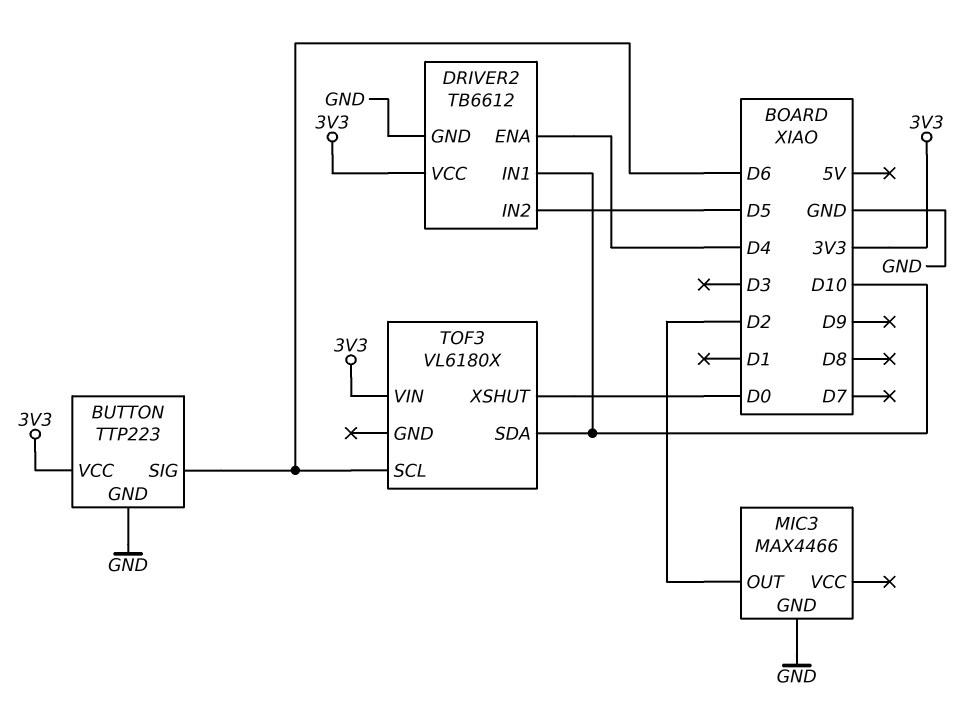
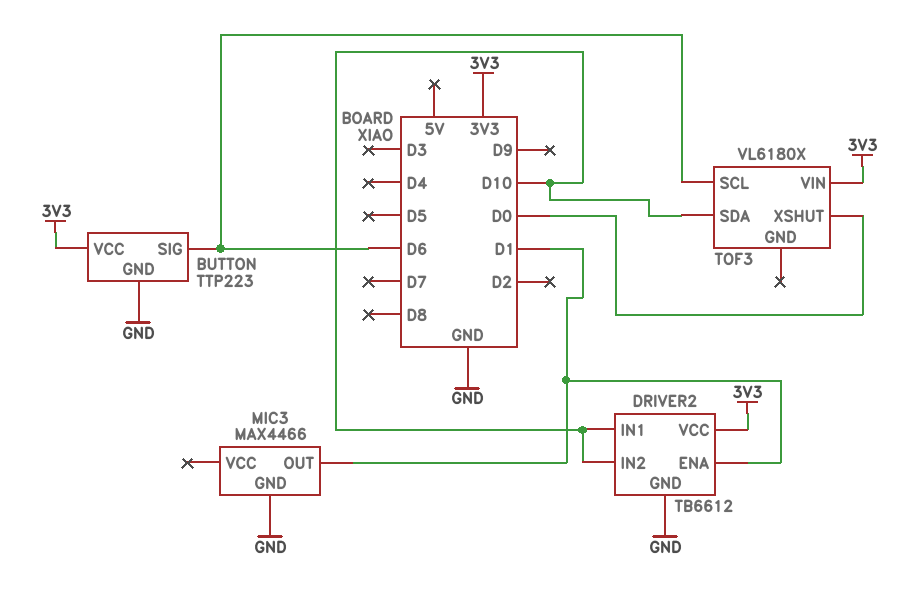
DRIVER2 pin ENA: D4 -> D1
DRIVER2 pin IN2: D5 -> D10
MIC3 pin OUT: D2 -> D1

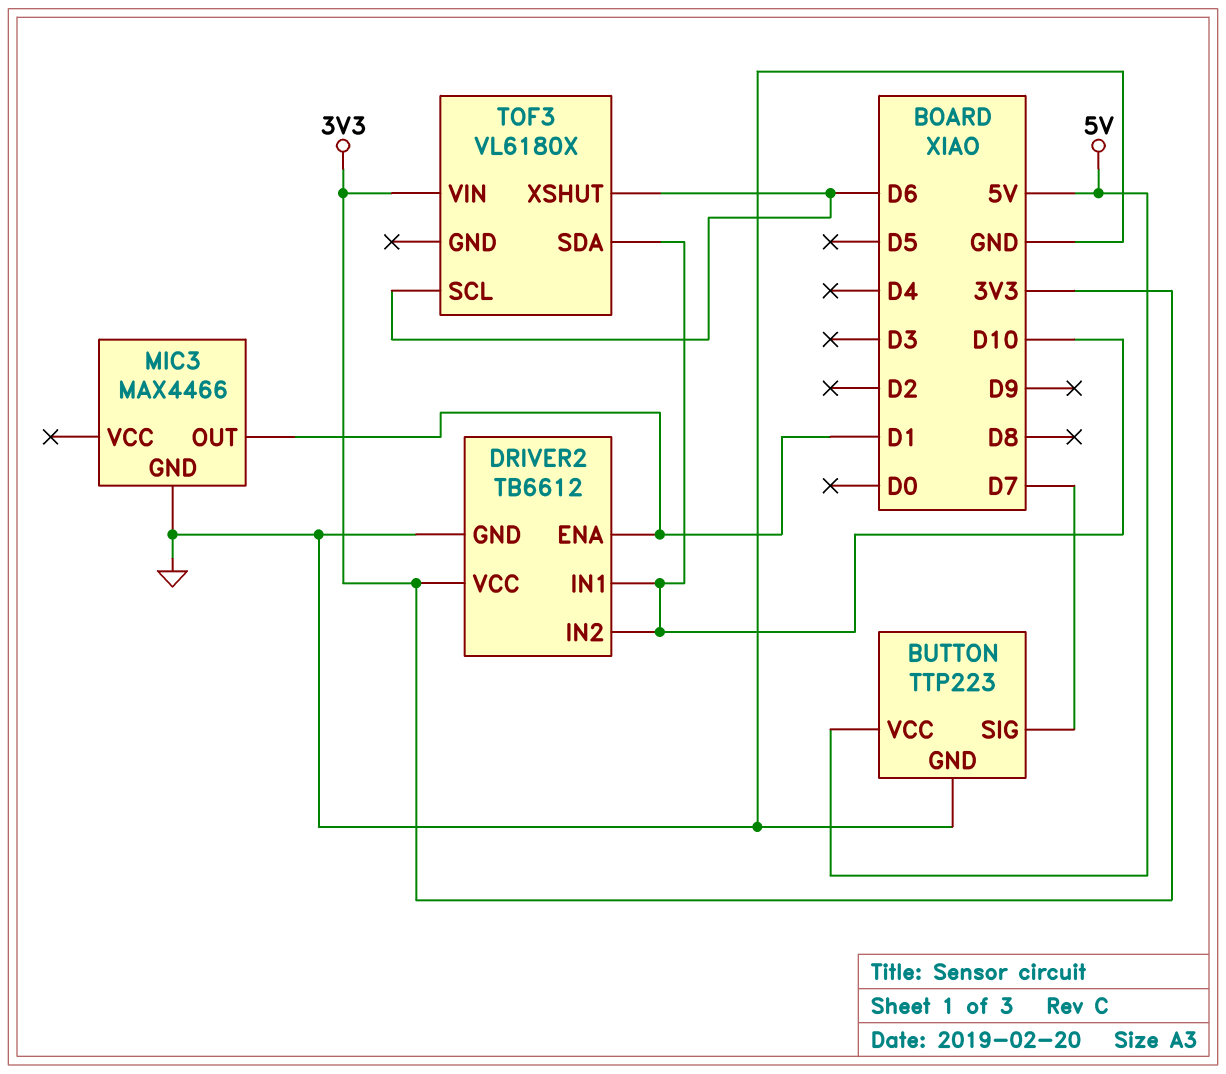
BUTTON pin SIG: D6 -> D7
BUTTON pin VCC: 3V3 -> 5V
TOF3 pin XSHUT: D0 -> D6

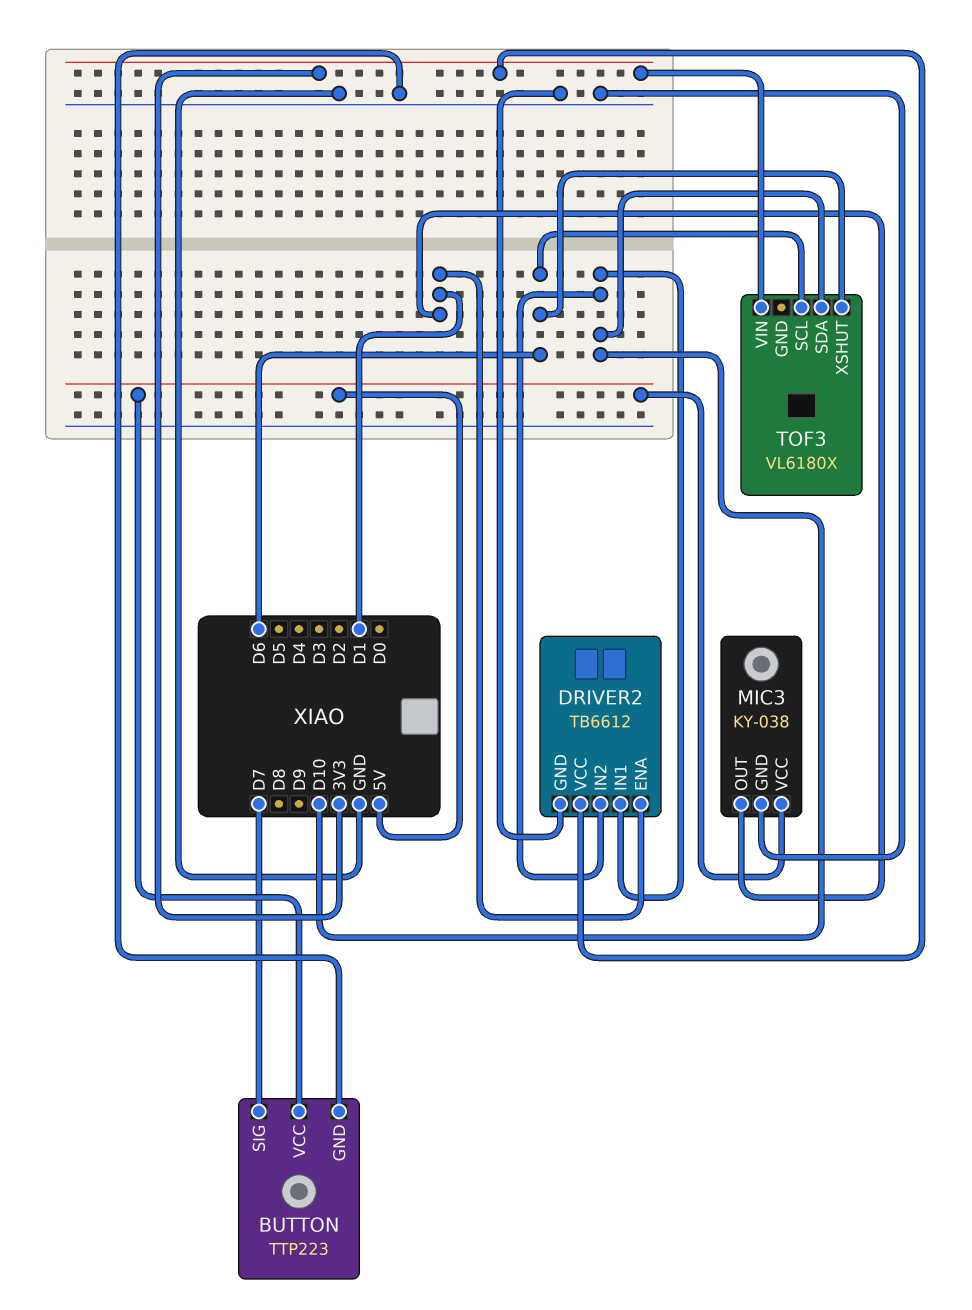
MIC3: MAX4466 -> KY-038
MIC3 pin VCC: none -> 5V

